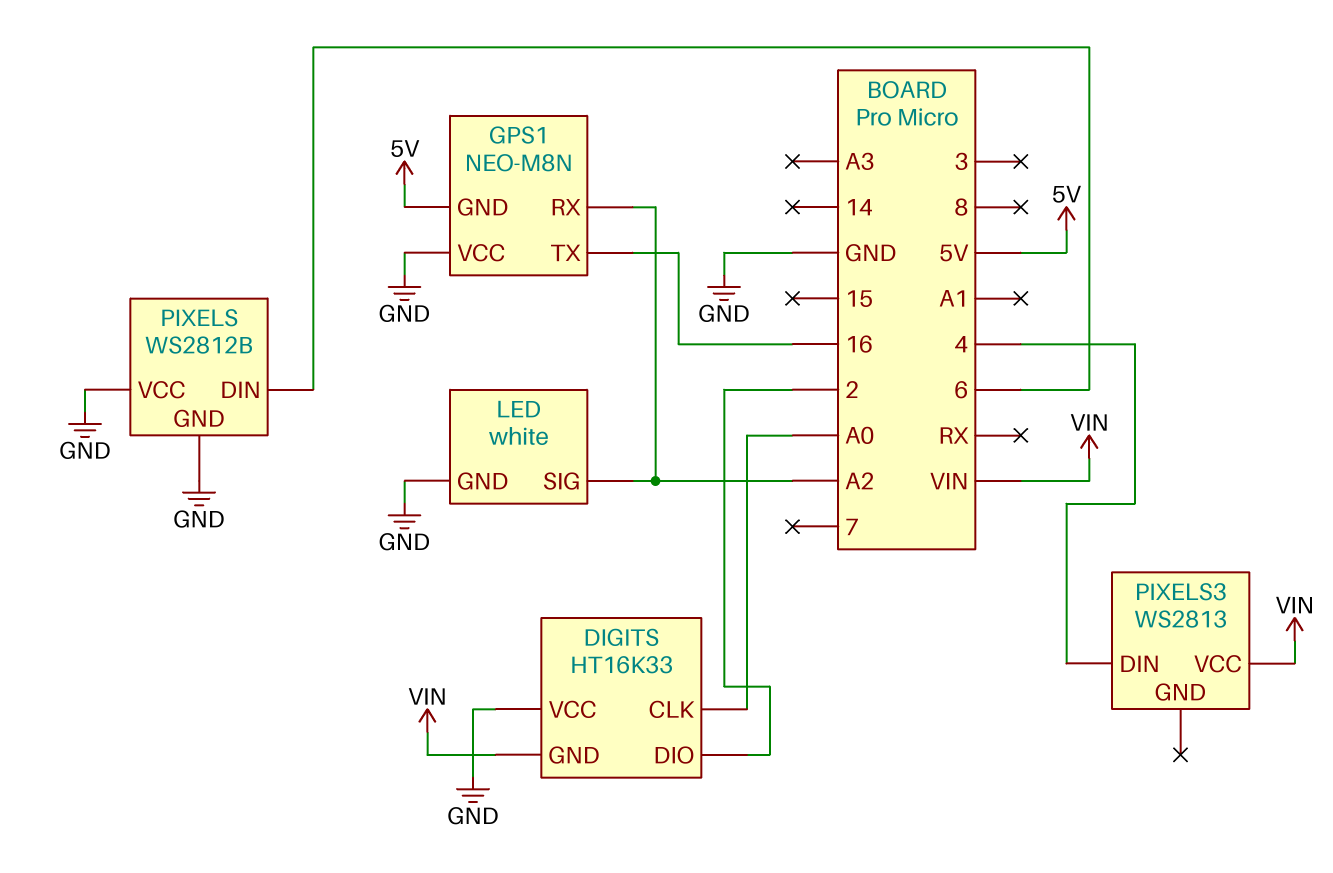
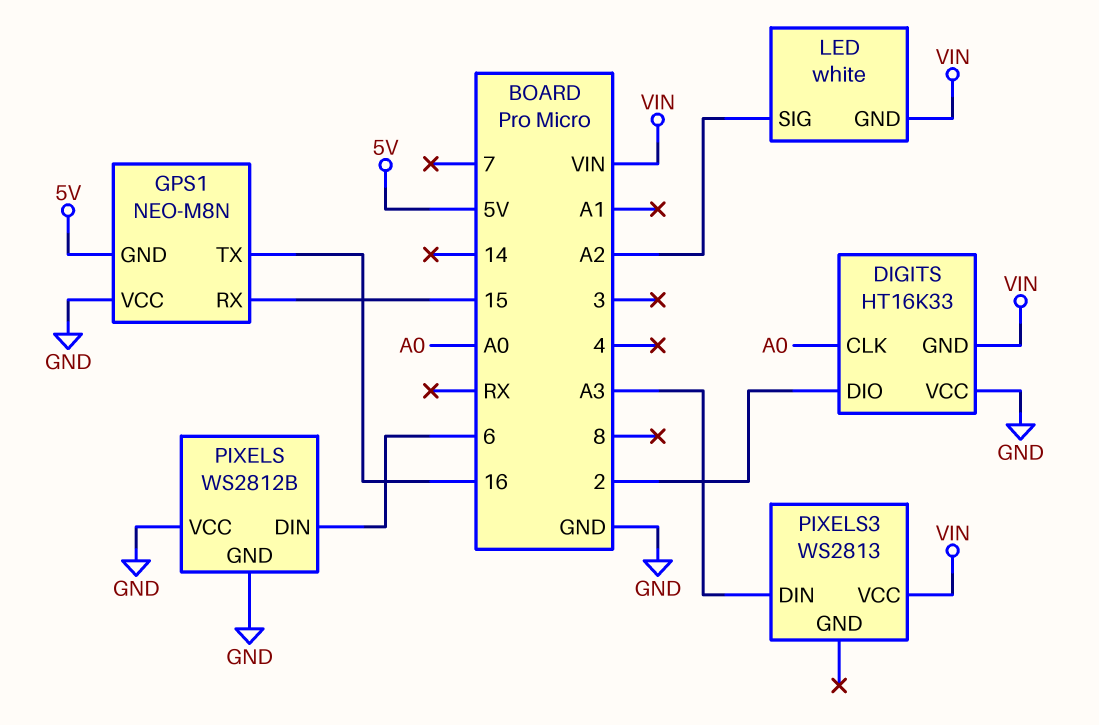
GPS1 pin RX: A2 -> 15
LED pin GND: GND -> VIN
PIXELS3 pin DIN: 4 -> A3

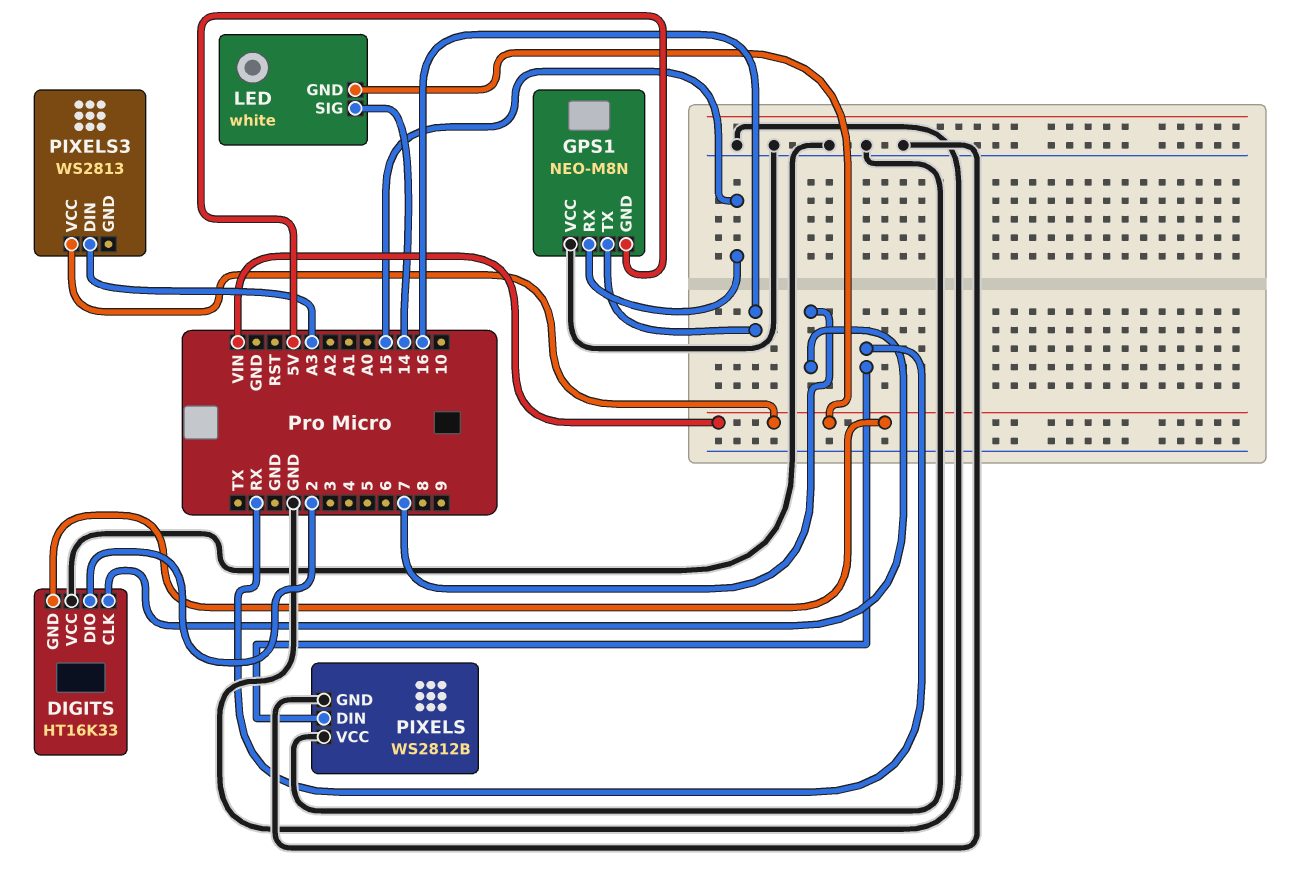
DIGITS pin CLK: A0 -> 7
LED pin SIG: A2 -> 14
PIXELS pin DIN: 6 -> RX

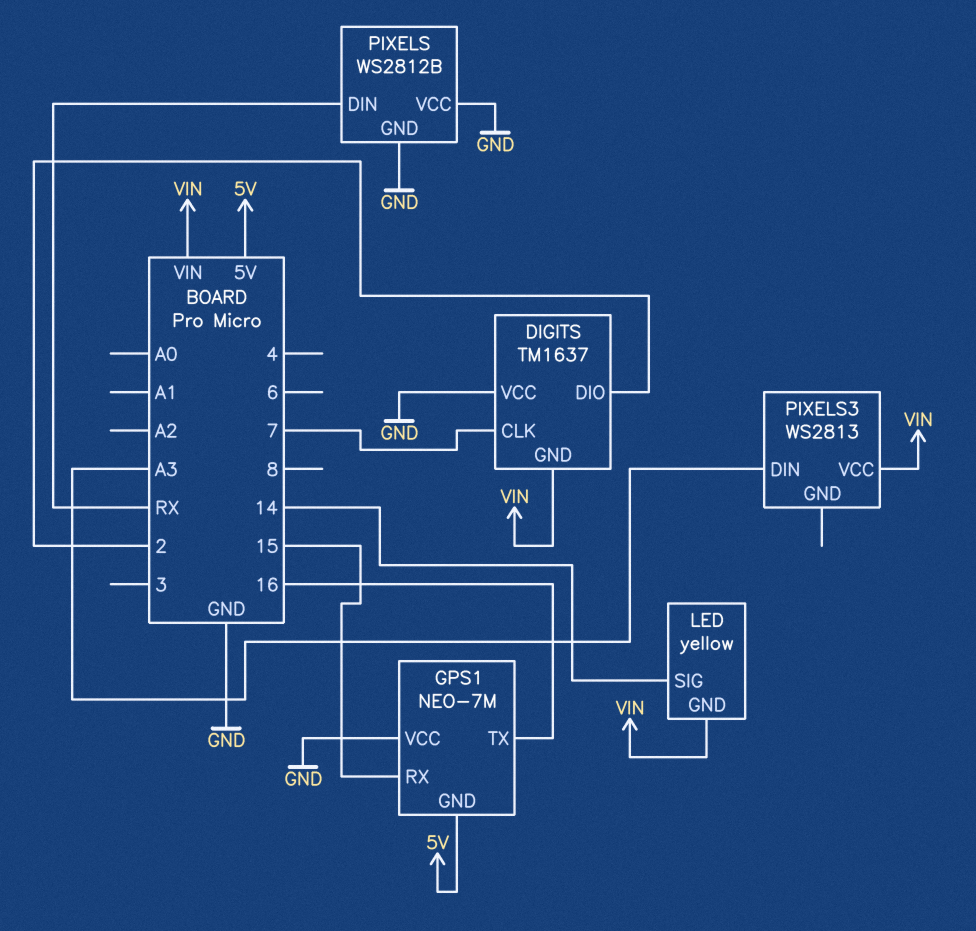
DIGITS: HT16K33 -> TM1637
GPS1: NEO-M8N -> NEO-7M
LED: white -> yellow

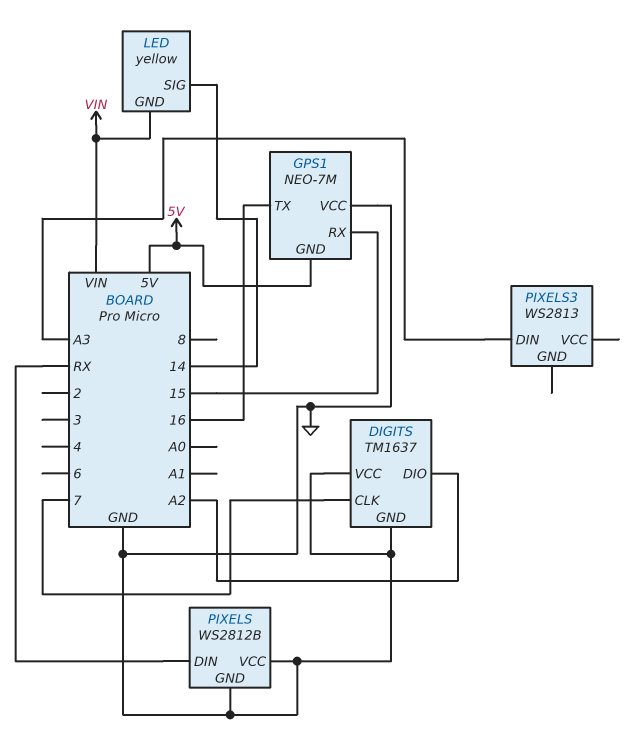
DIGITS pin DIO: 2 -> A2
DIGITS pin GND: VIN -> GND
PIXELS3 pin VCC: VIN -> none

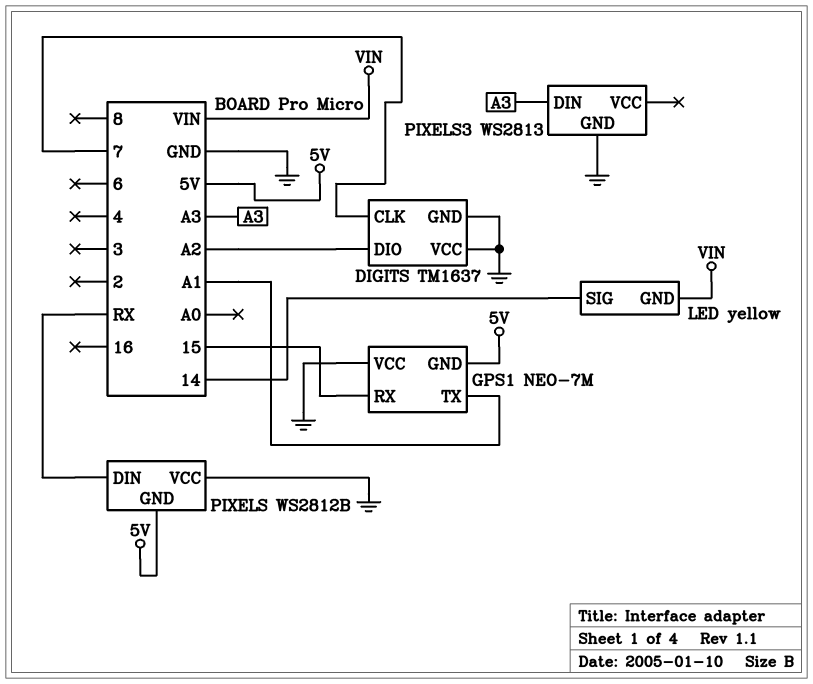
GPS1 pin TX: 16 -> A1
PIXELS pin GND: GND -> 5V
PIXELS3 pin GND: none -> GND

